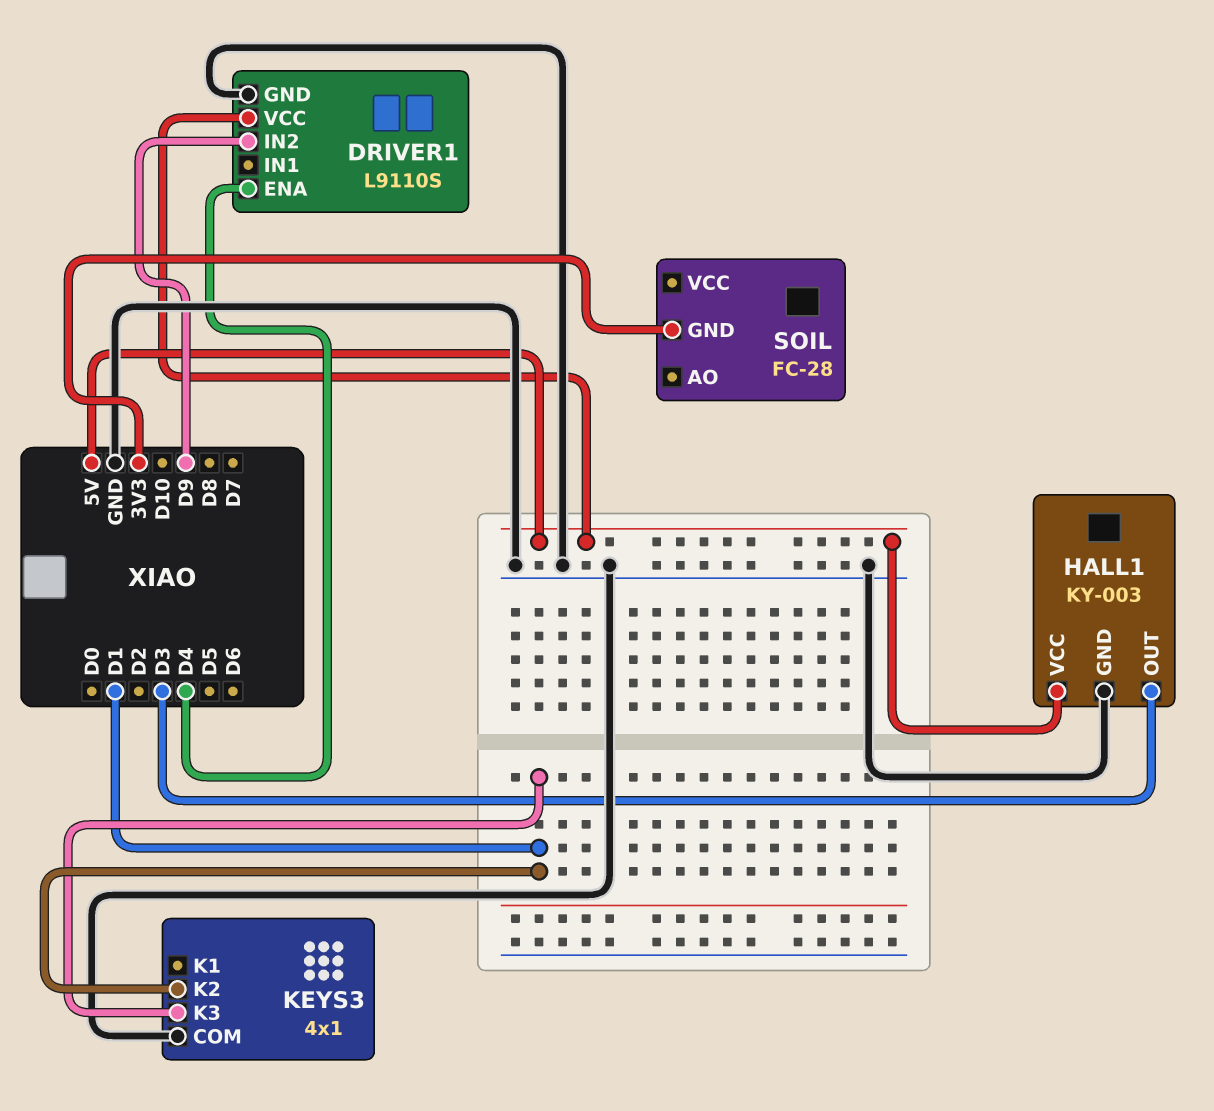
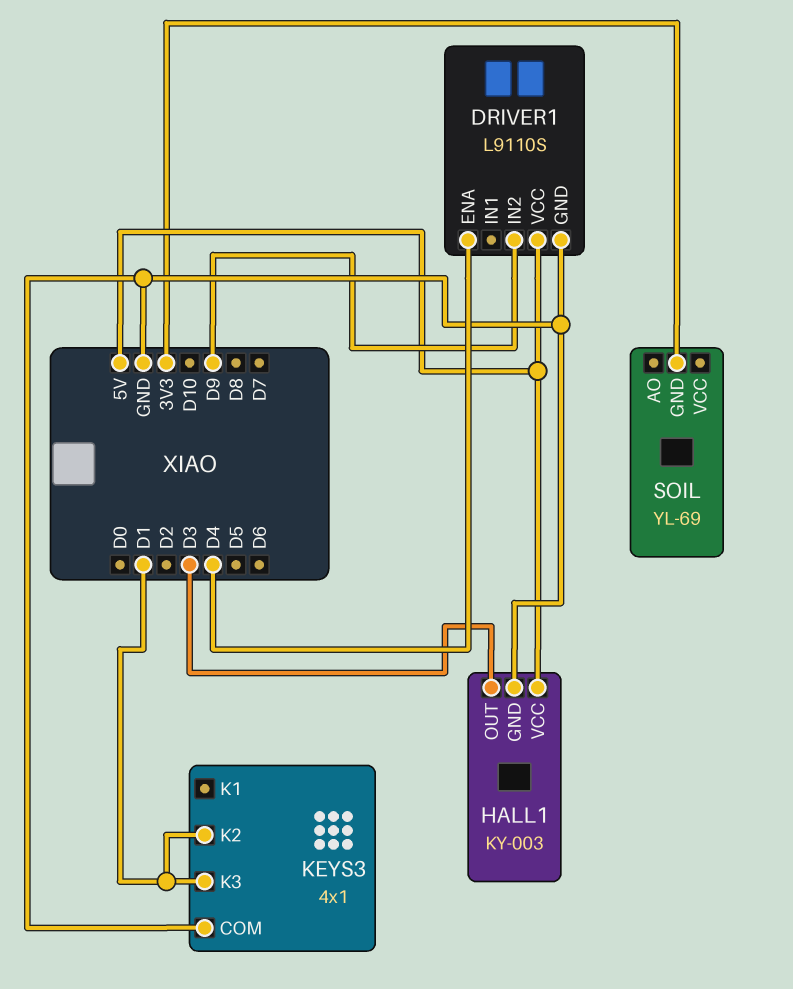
SOIL: FC-28 -> YL-69

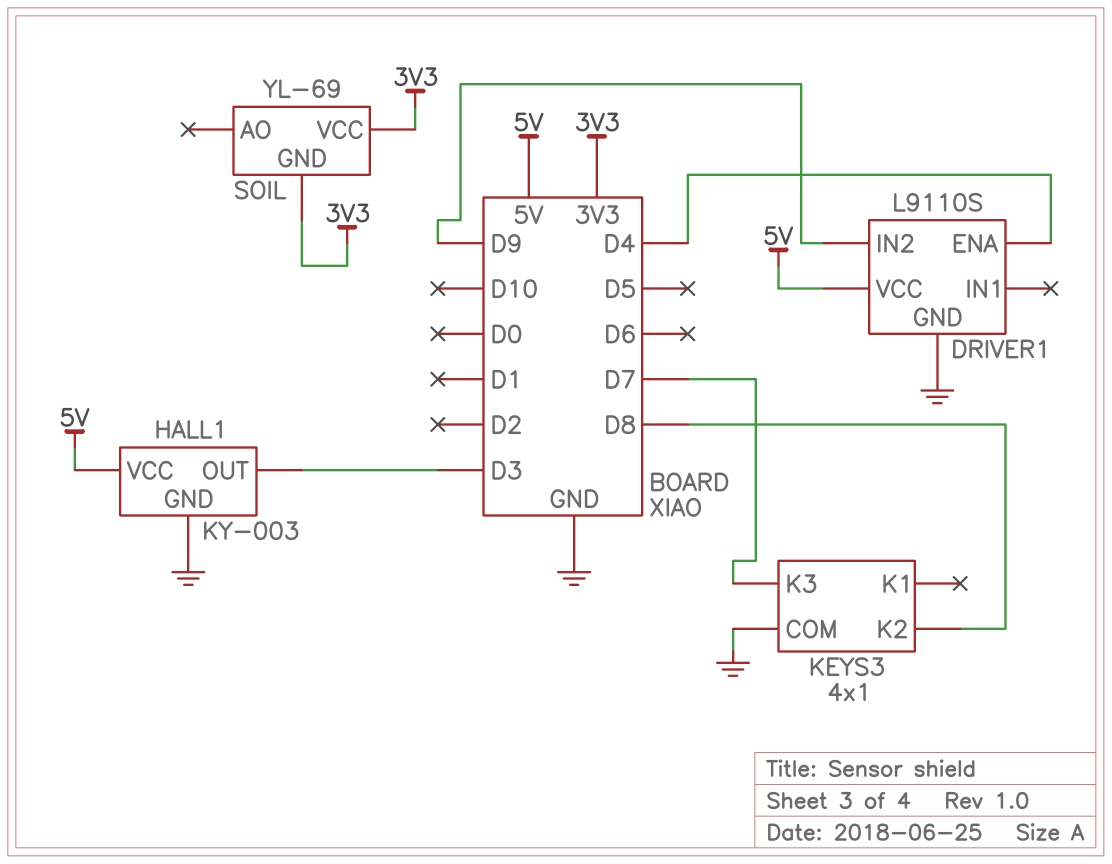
KEYS3 pin K2: D1 -> D8
KEYS3 pin K3: D1 -> D7
SOIL pin VCC: none -> 3V3

